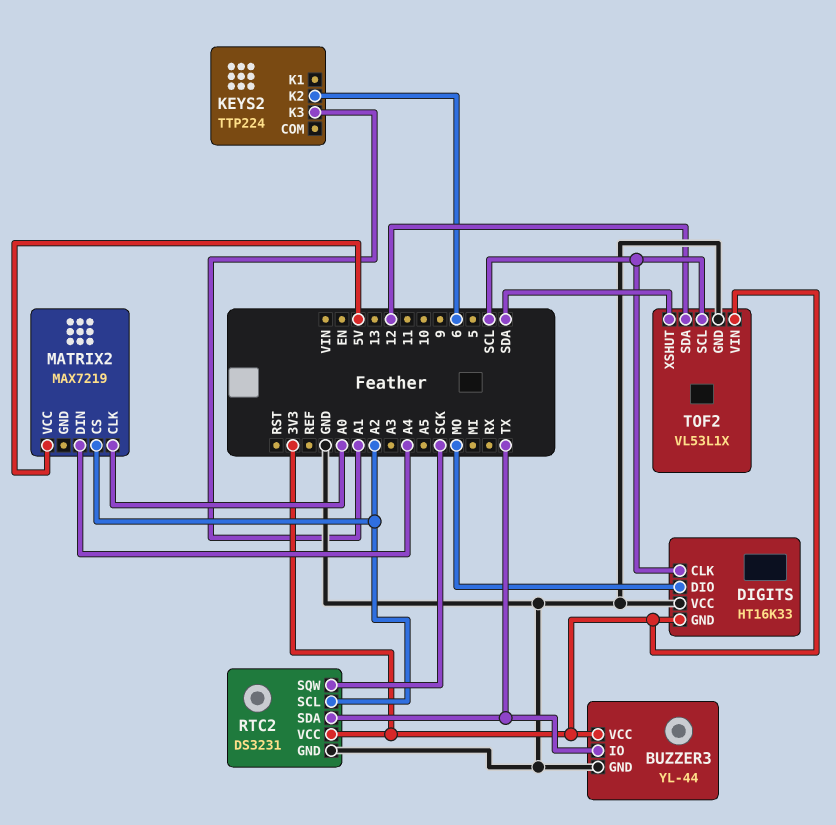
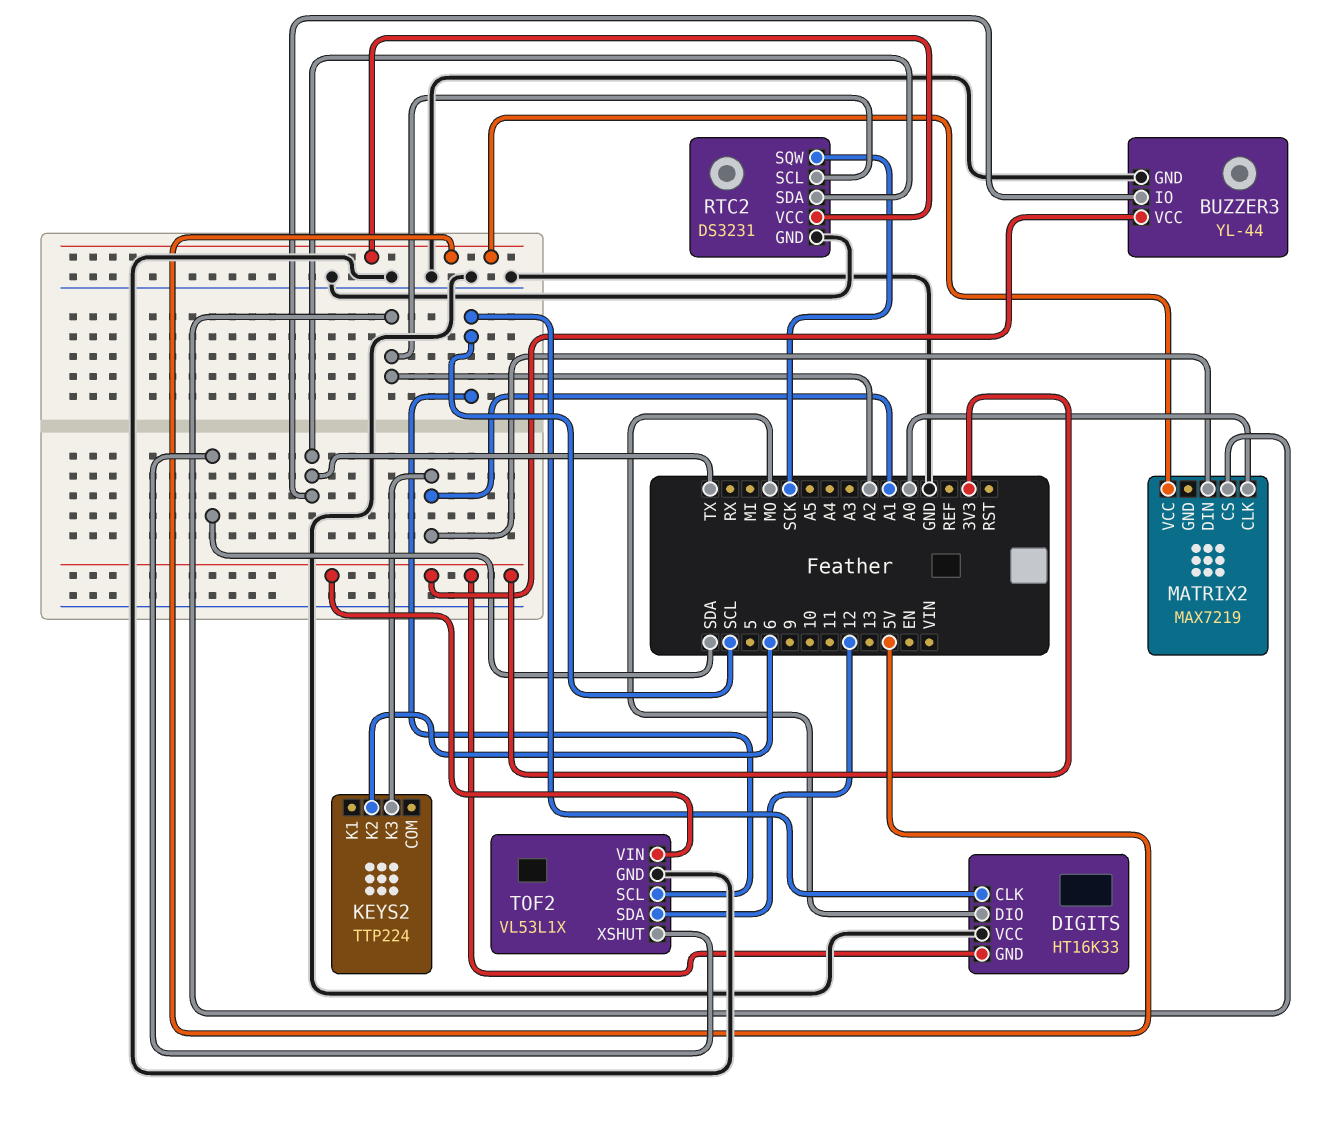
MATRIX2 pin DIN: A4 -> A1
RTC2 pin VCC: 3V3 -> 5V

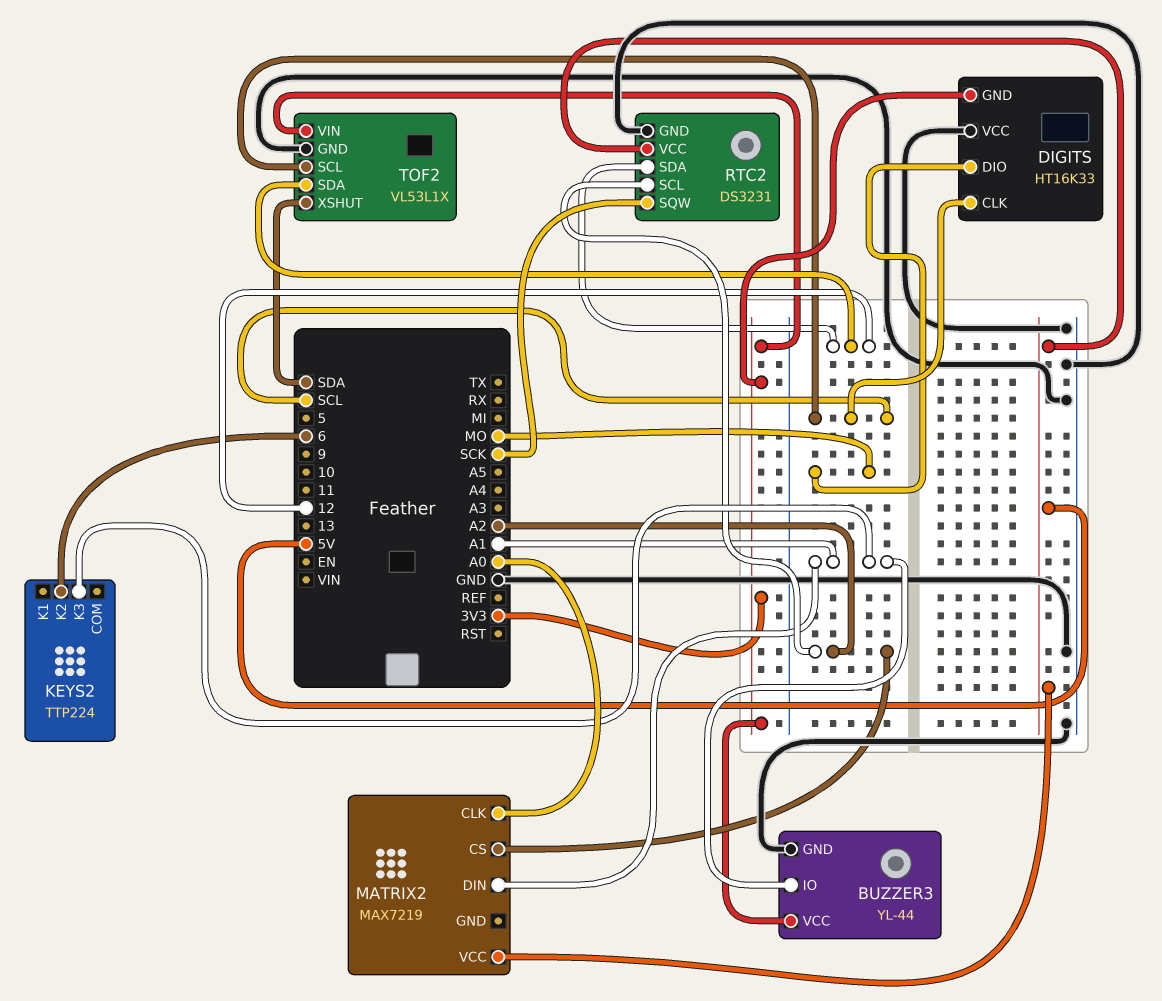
BUZZER3 pin IO: TX -> A1
RTC2 pin SDA: TX -> 12

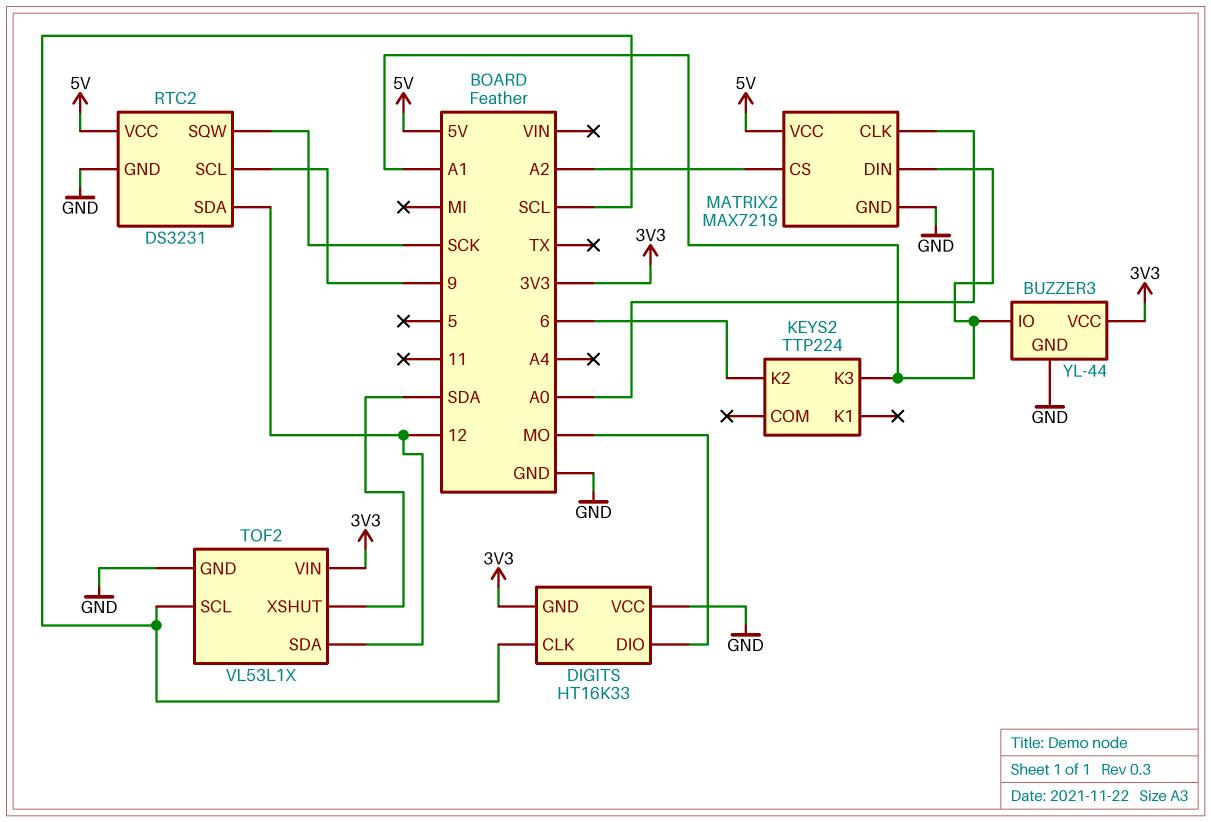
MATRIX2 pin GND: none -> GND
RTC2 pin SCL: A2 -> 9

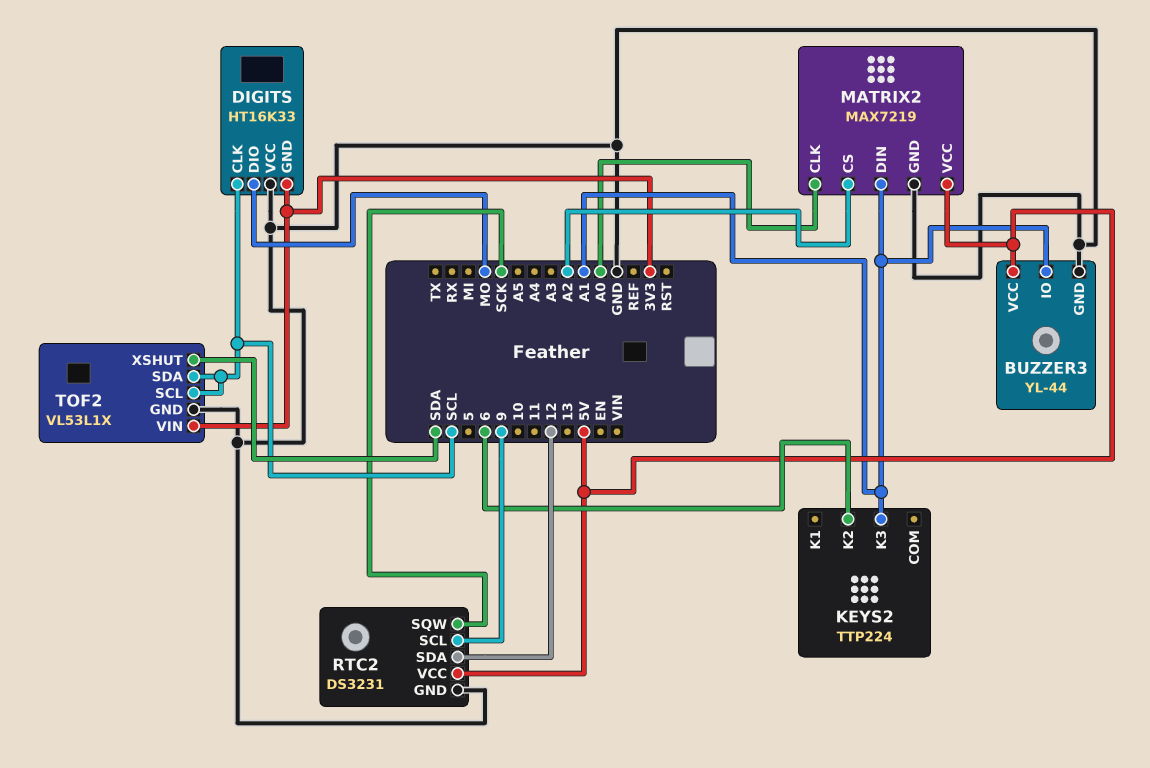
BUZZER3 pin VCC: 3V3 -> 5V
TOF2 pin SDA: 12 -> SCL

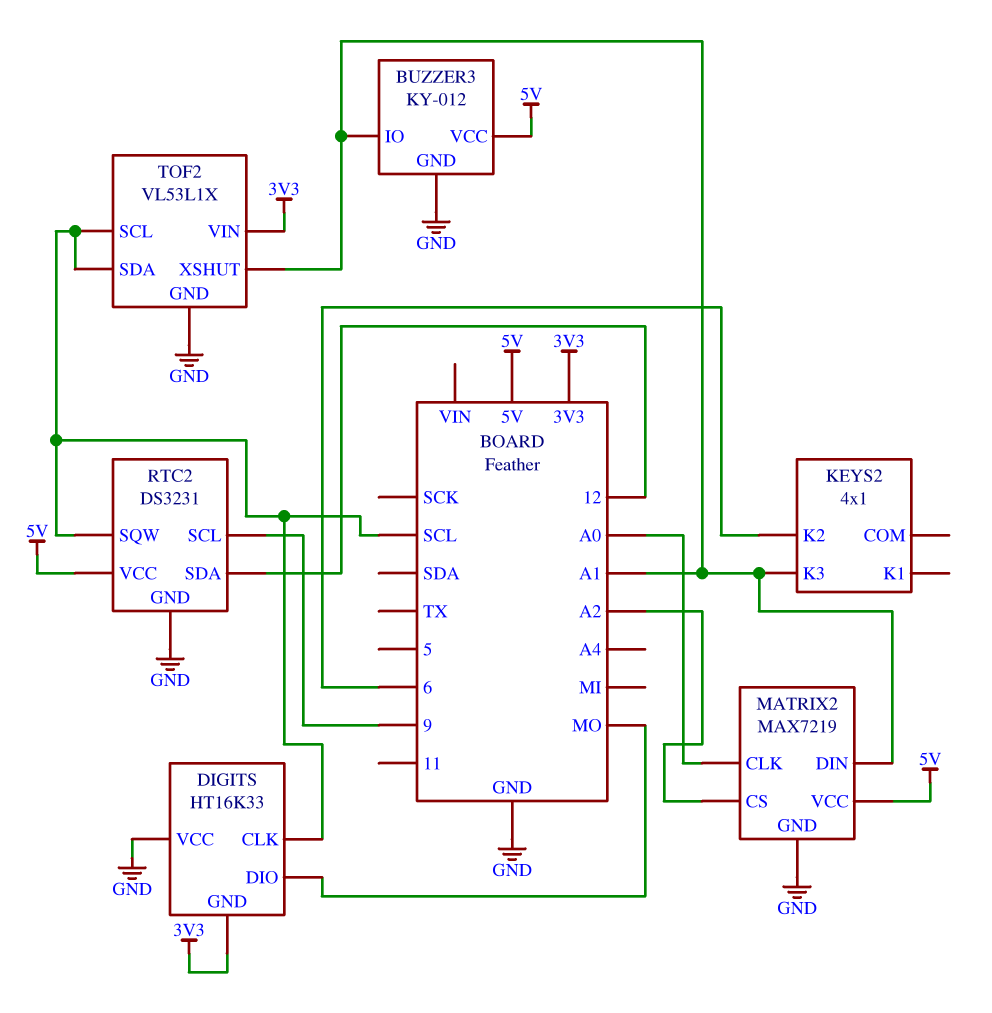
BUZZER3: YL-44 -> KY-012
KEYS2: TTP224 -> 4x1
RTC2 pin SQW: SCK -> SCL
TOF2 pin XSHUT: SDA -> A1

